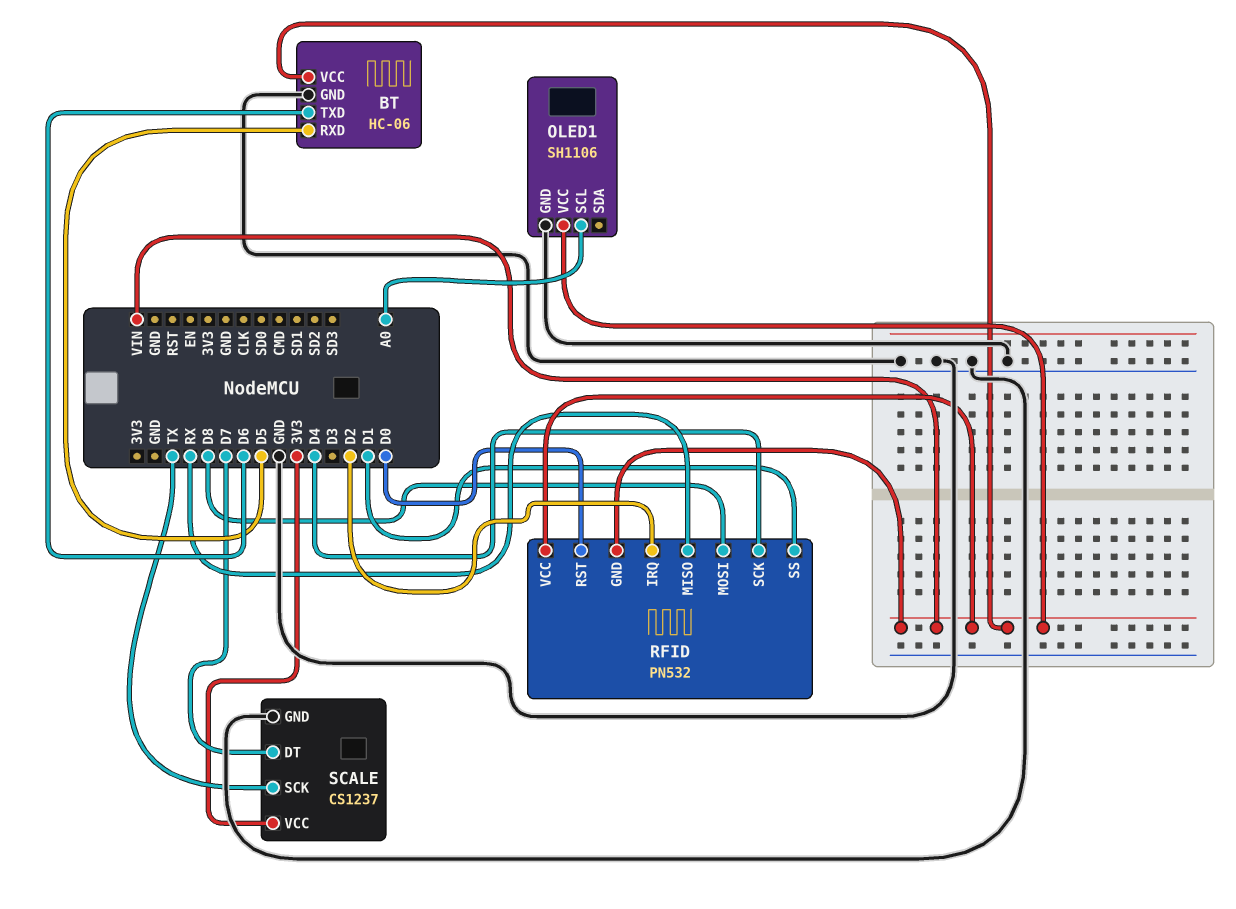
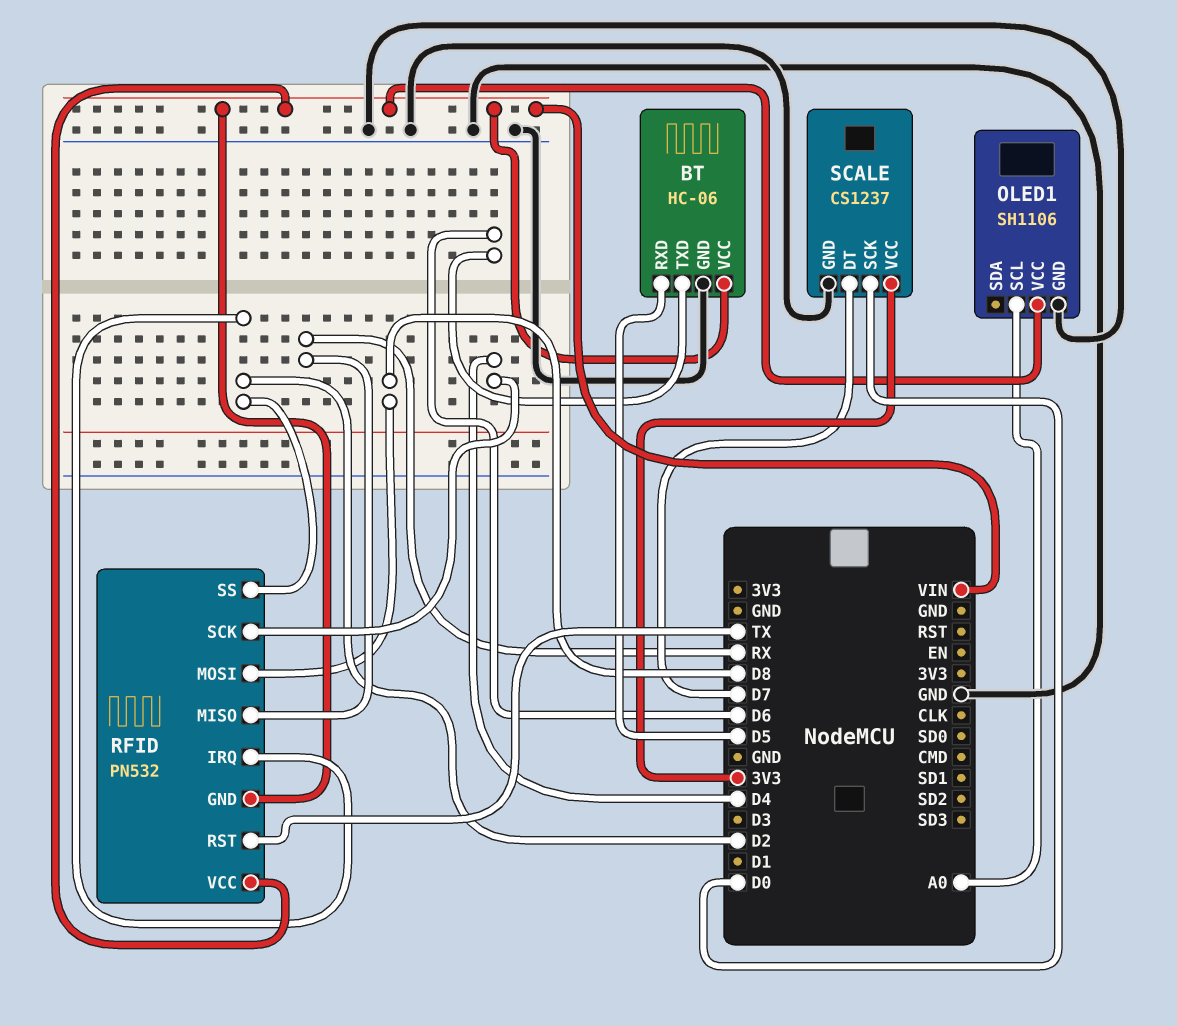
RFID pin RST: D0 -> TX
RFID pin SS: D1 -> D2
SCALE pin SCK: TX -> D0

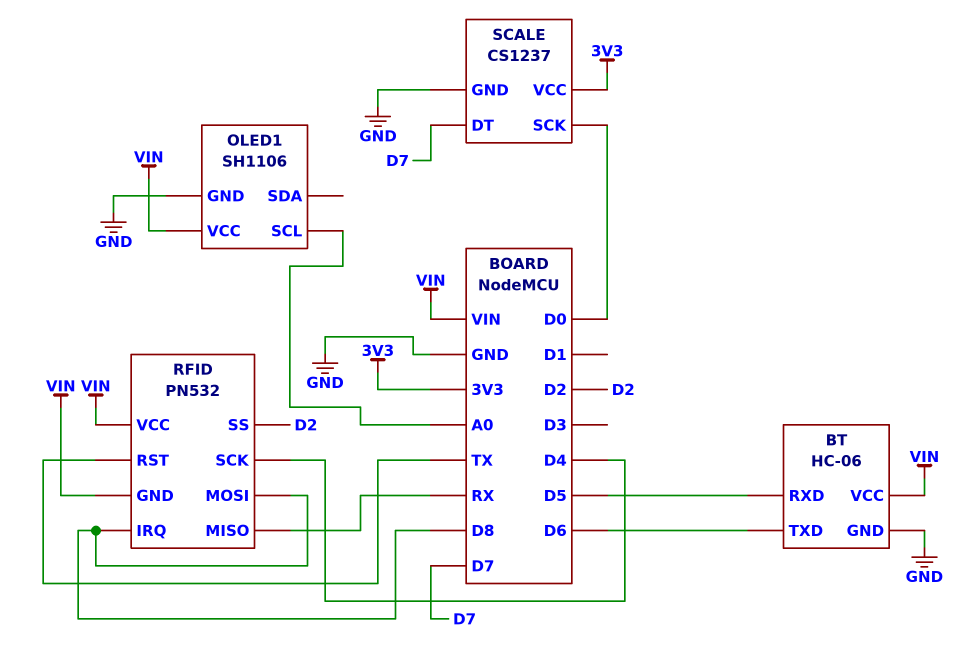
RFID pin IRQ: D2 -> D8

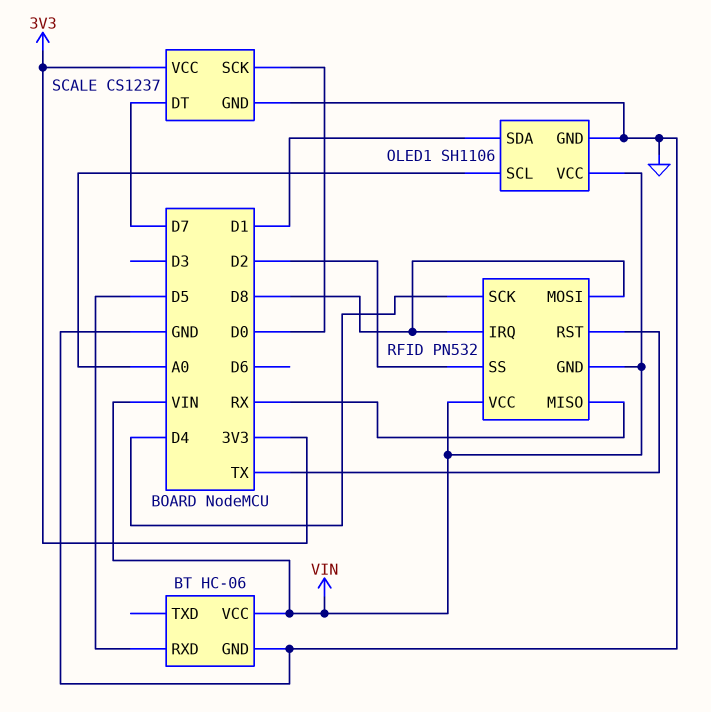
BT pin TXD: D6 -> none
OLED1 pin SDA: none -> D1

